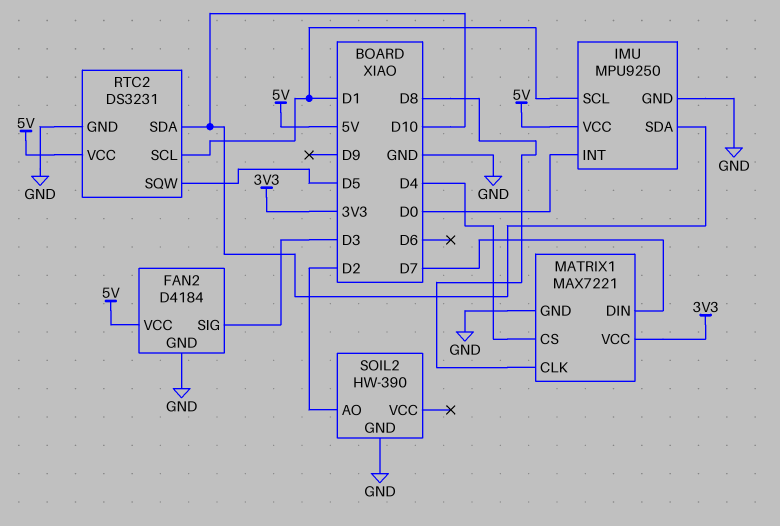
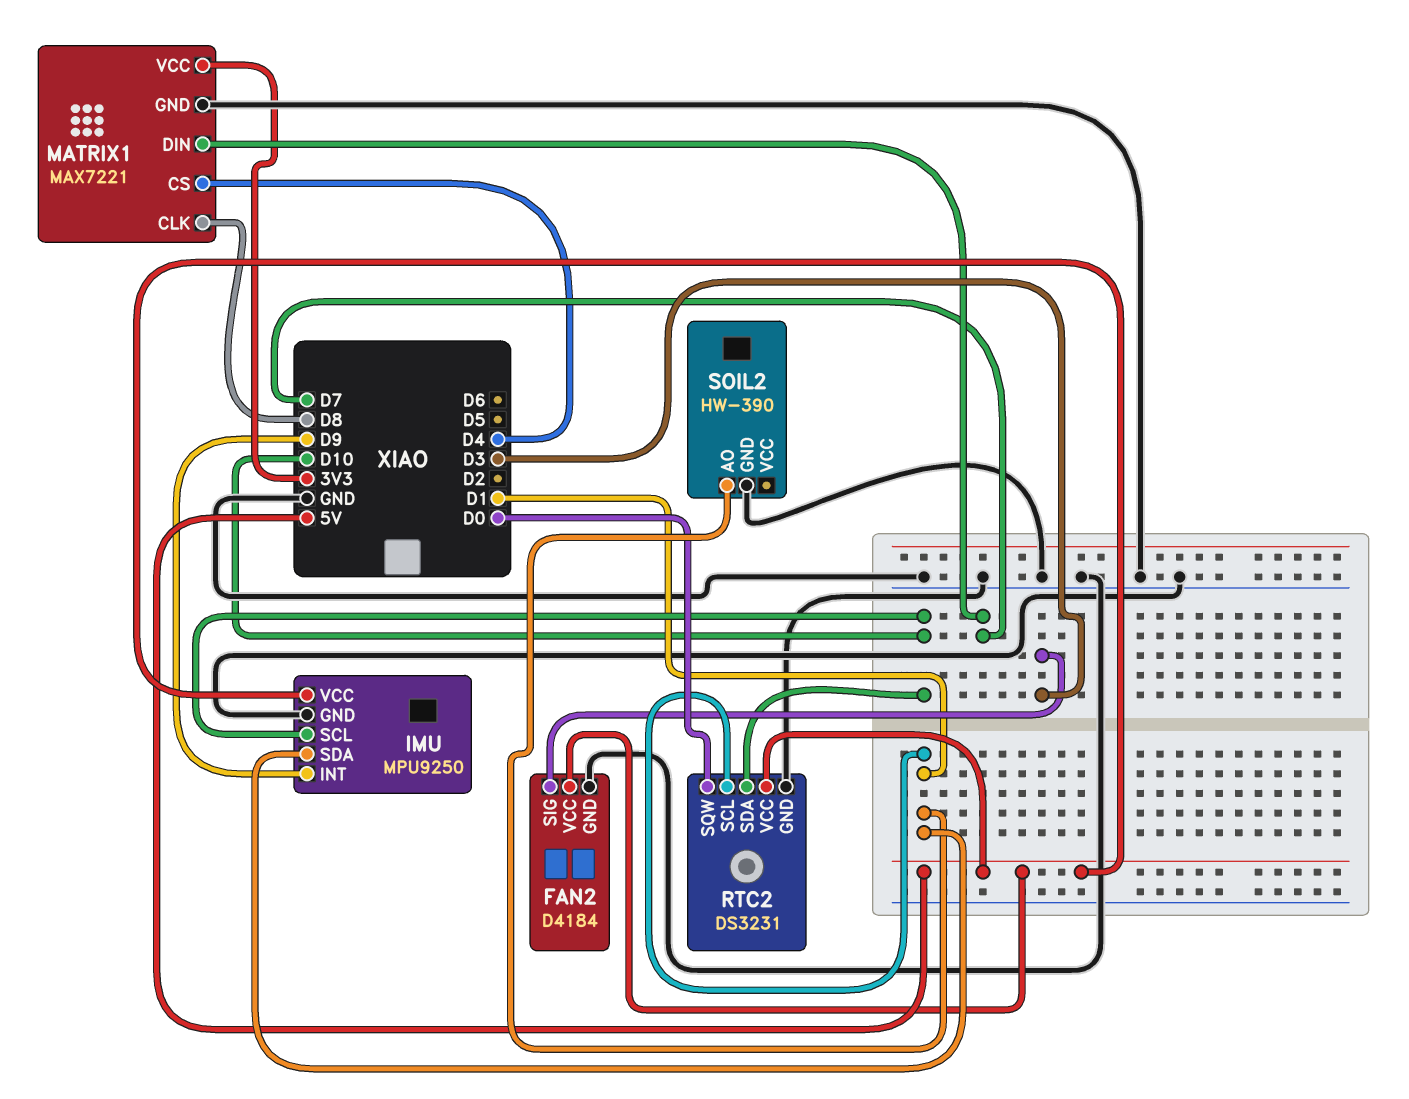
IMU pin INT: D0 -> D9
IMU pin SCL: D1 -> D10
IMU pin SDA: D10 -> D1
RTC2 pin SQW: D5 -> D0
SOIL2 pin AO: D2 -> D1

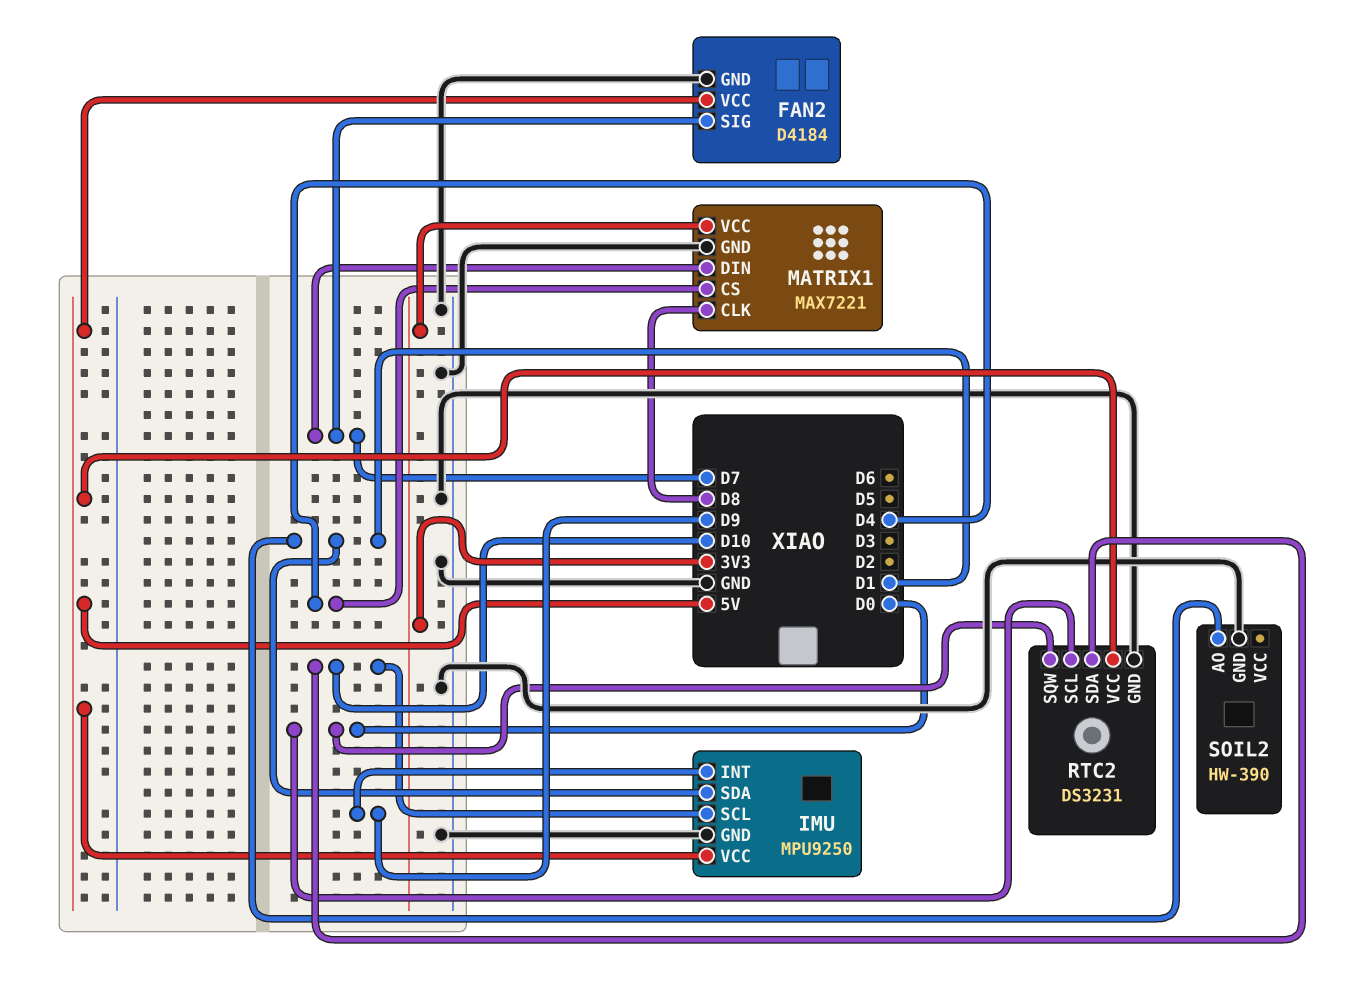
FAN2 pin SIG: D3 -> D7
RTC2 pin SCL: D1 -> D0

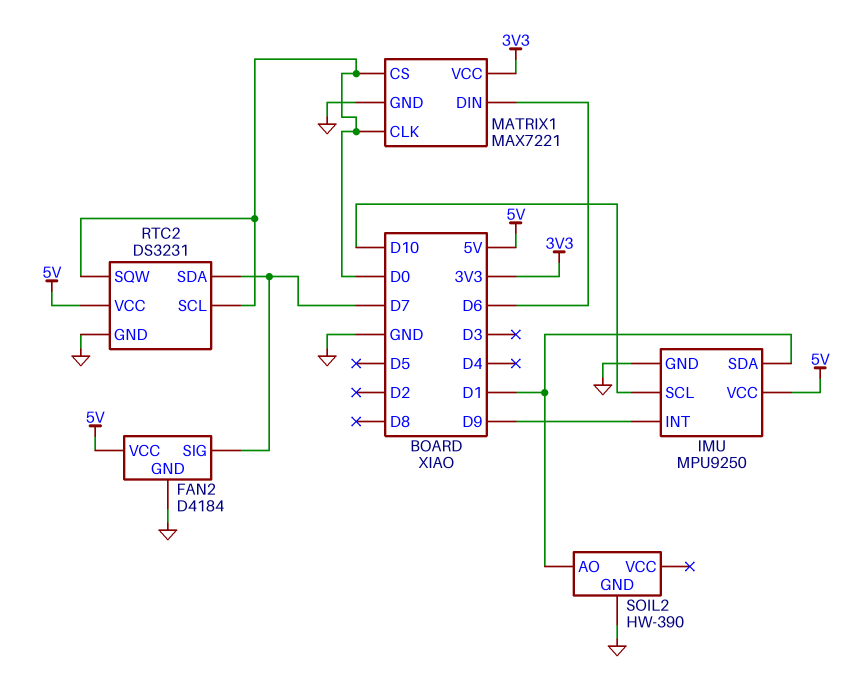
MATRIX1 pin CLK: D8 -> D0
MATRIX1 pin CS: D4 -> D0
MATRIX1 pin DIN: D7 -> D6
RTC2 pin SDA: D10 -> D7

